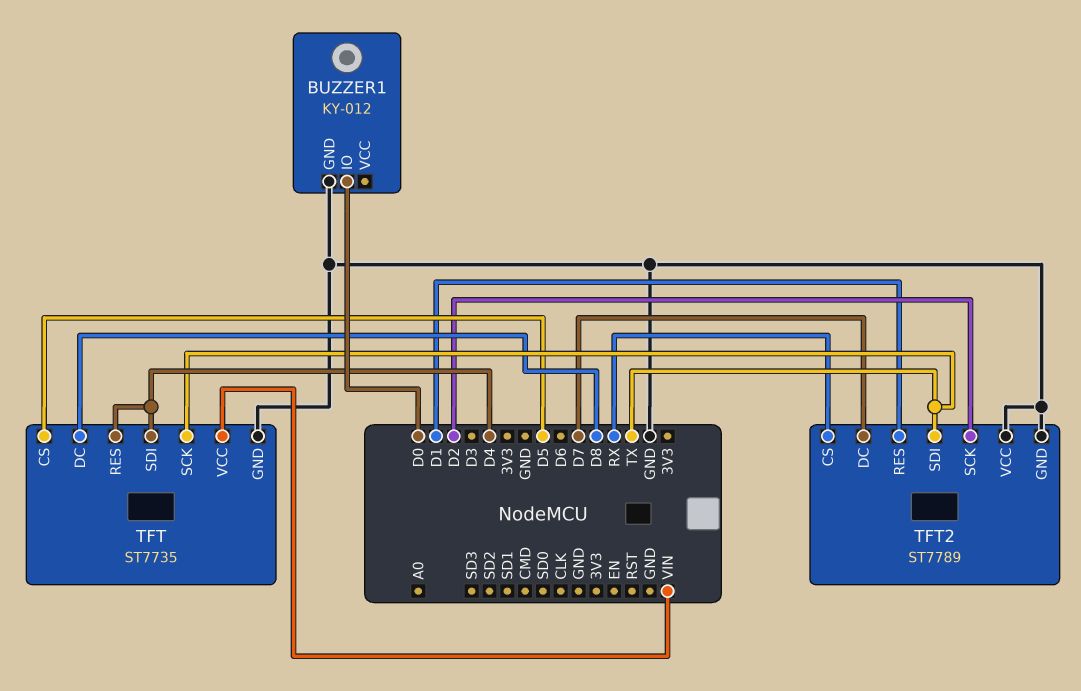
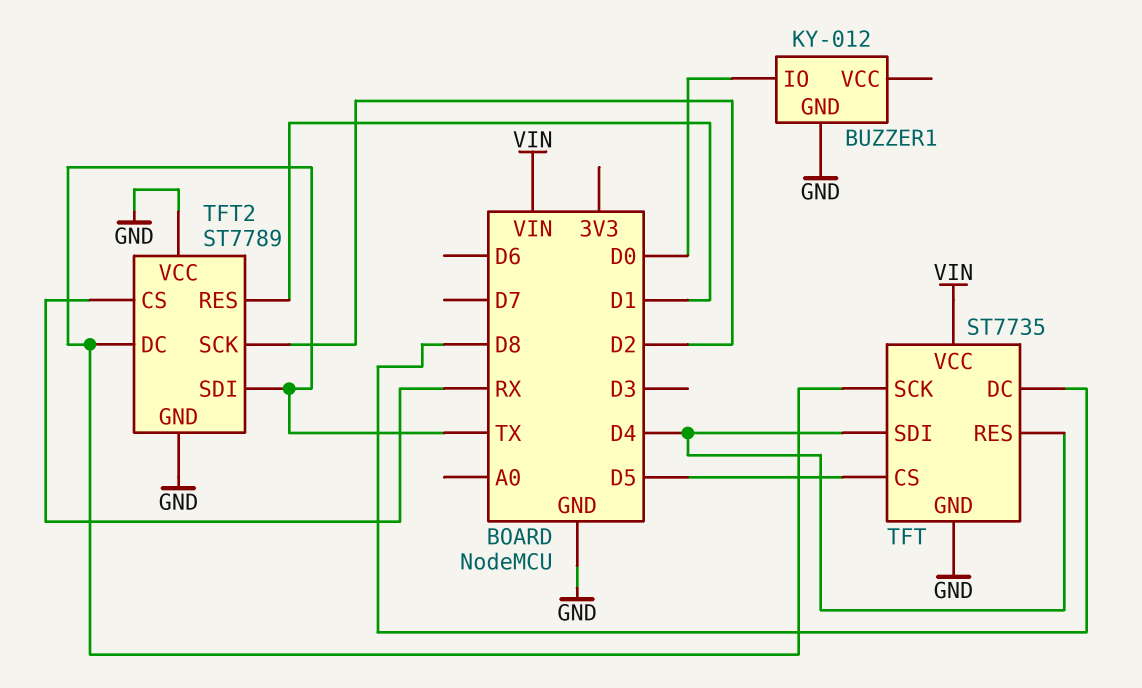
TFT2 pin DC: D7 -> TX

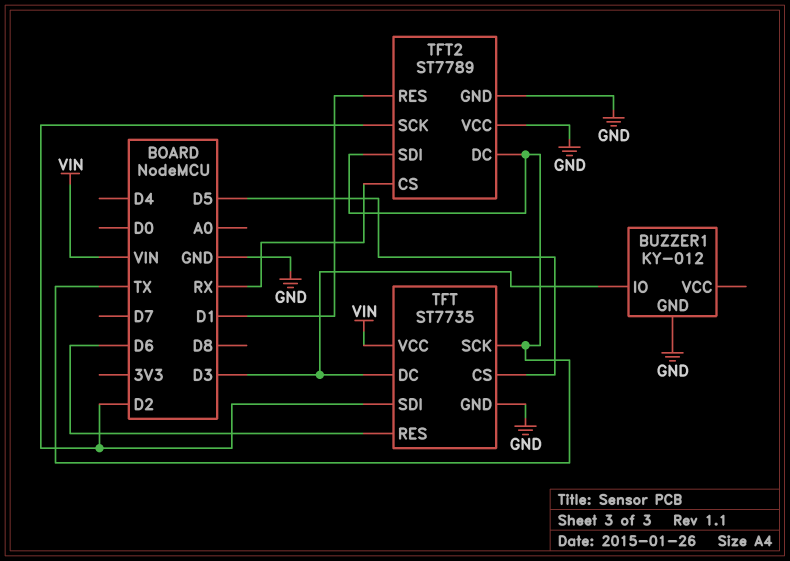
BUZZER1 pin IO: D0 -> D3
TFT pin DC: D8 -> D3
TFT pin RES: D4 -> D6
TFT pin SDI: D4 -> D2

